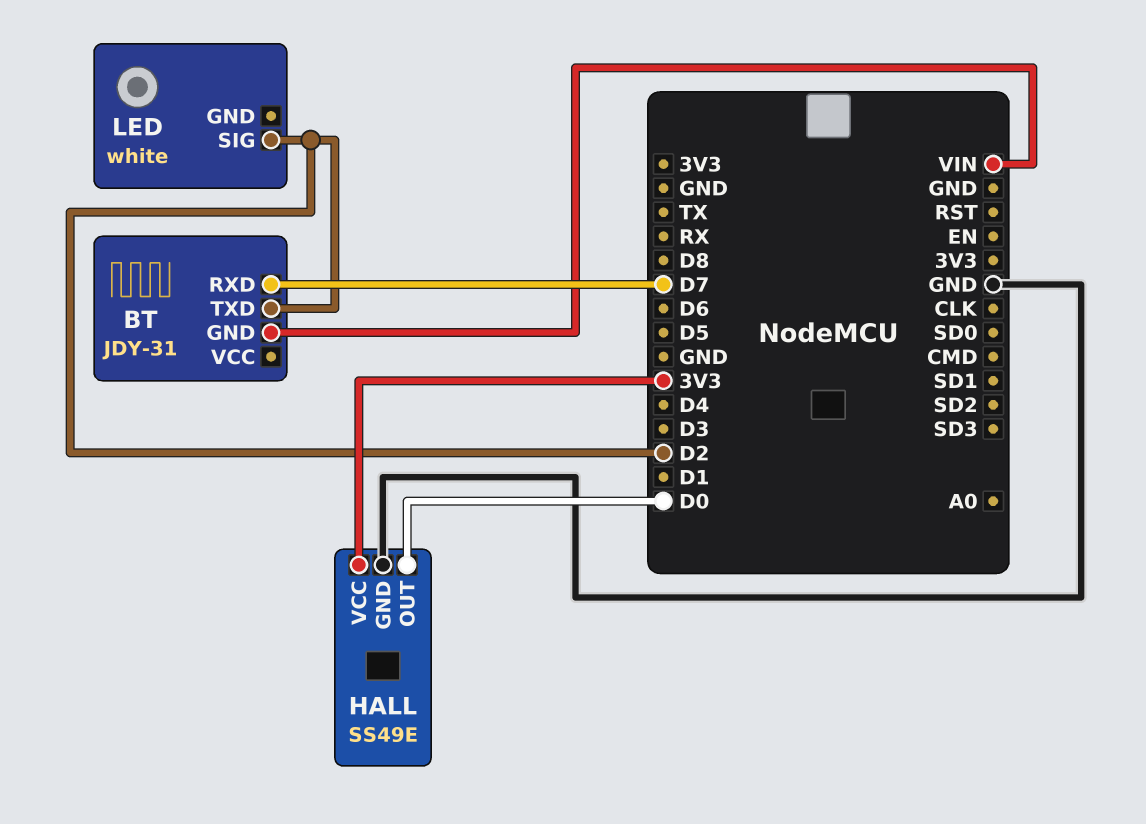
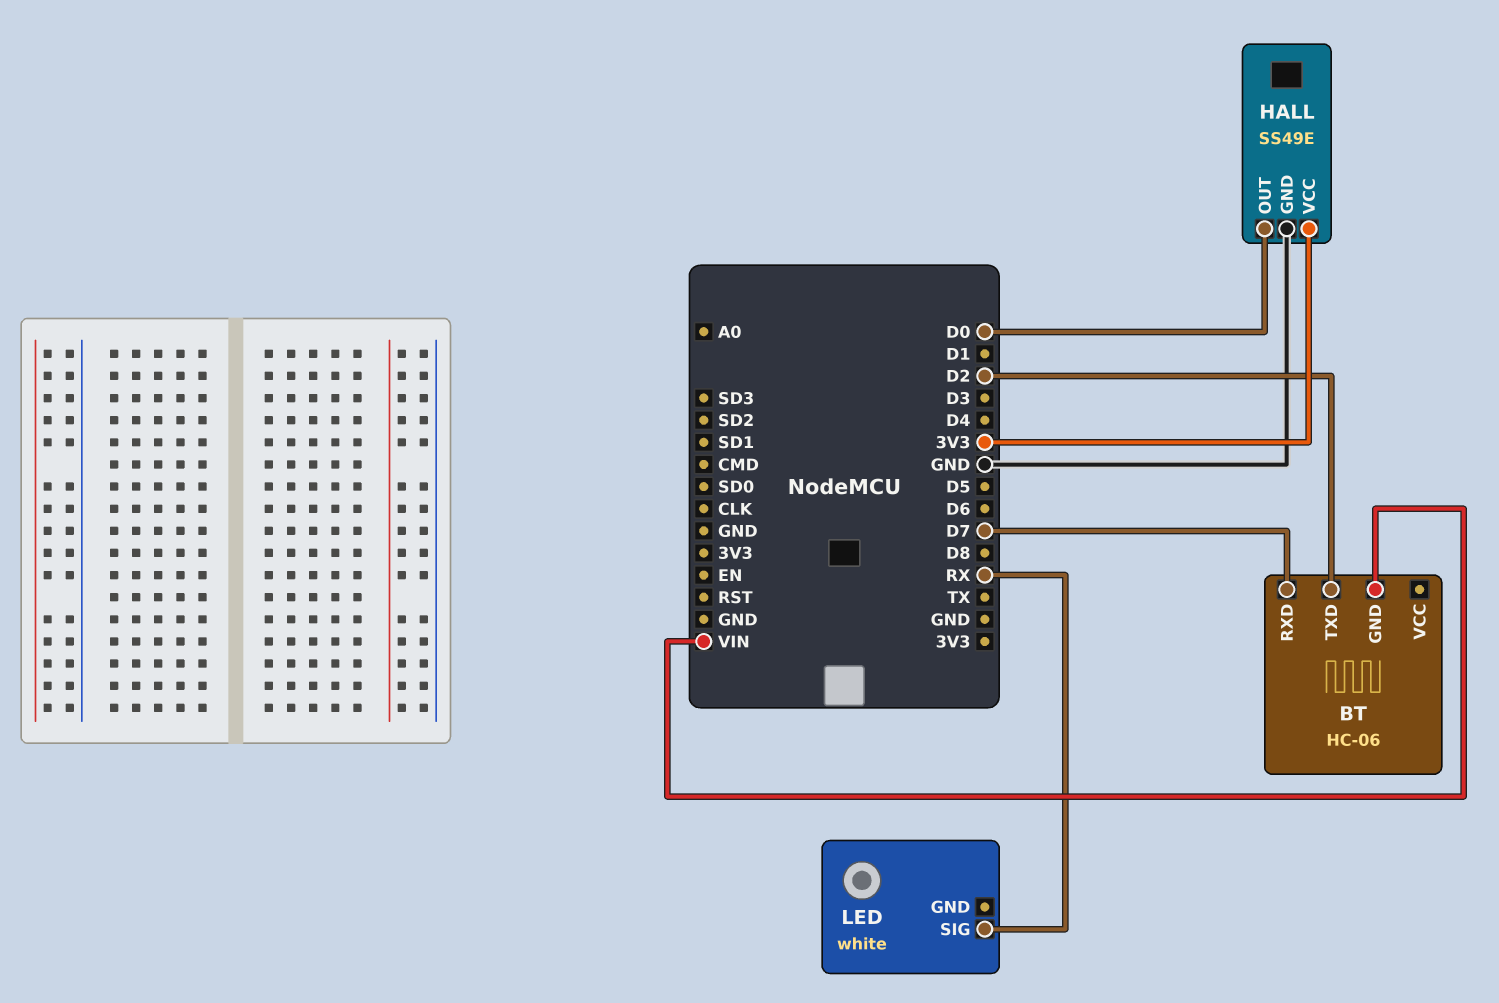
BT: JDY-31 -> HC-06
LED pin SIG: D2 -> RX

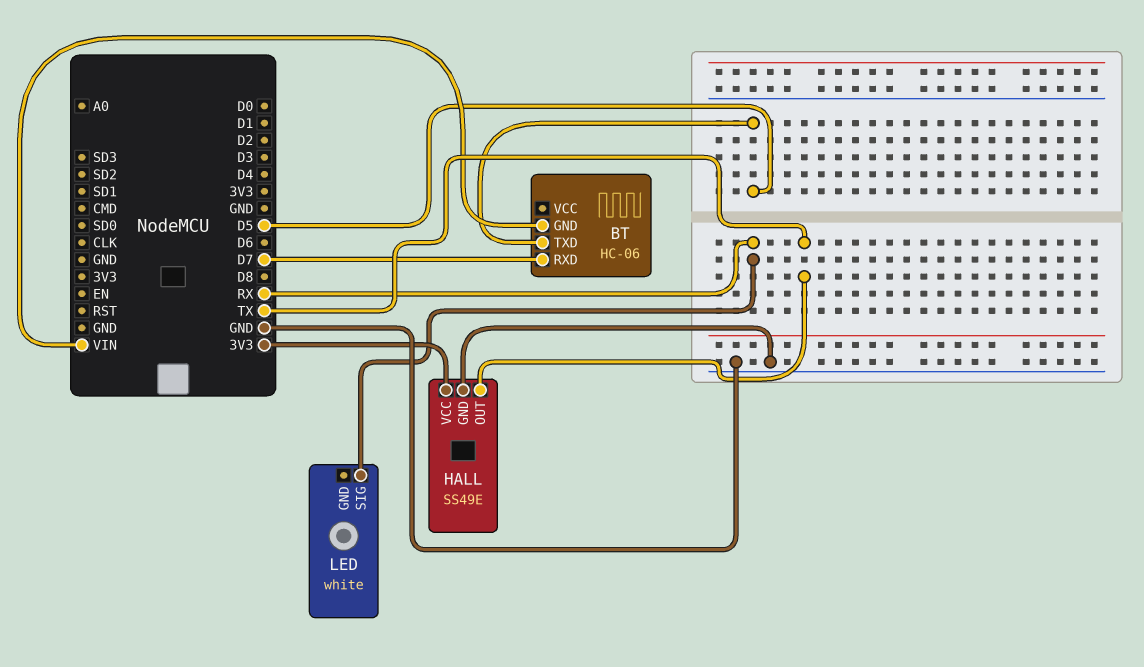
BT pin TXD: D2 -> D5
HALL pin OUT: D0 -> TX

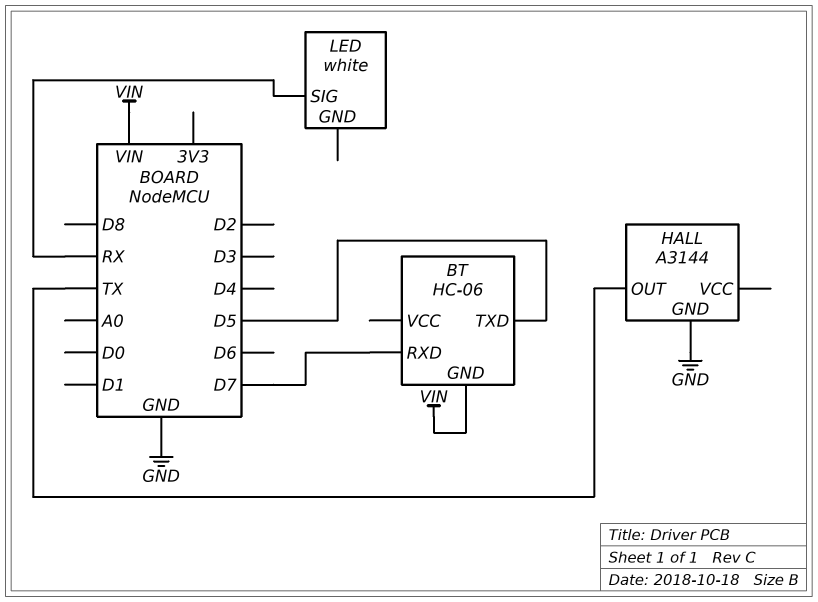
HALL: SS49E -> A3144
HALL pin VCC: 3V3 -> none

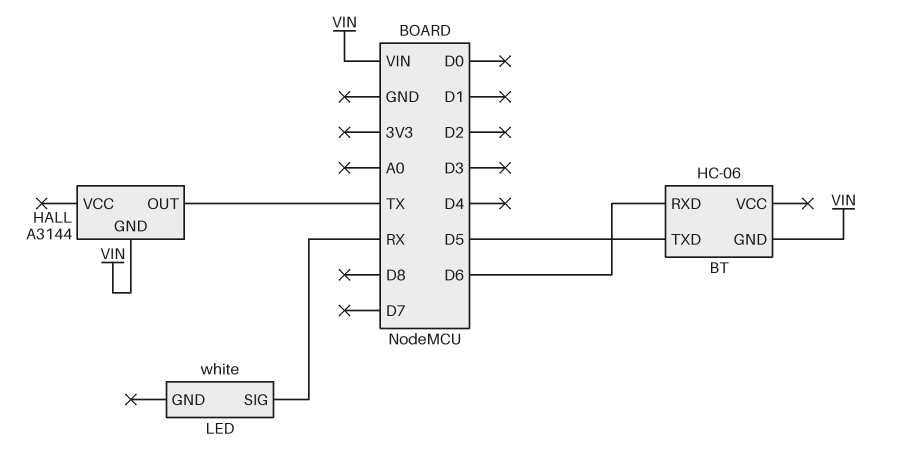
BT pin RXD: D7 -> D6
HALL pin GND: GND -> VIN

